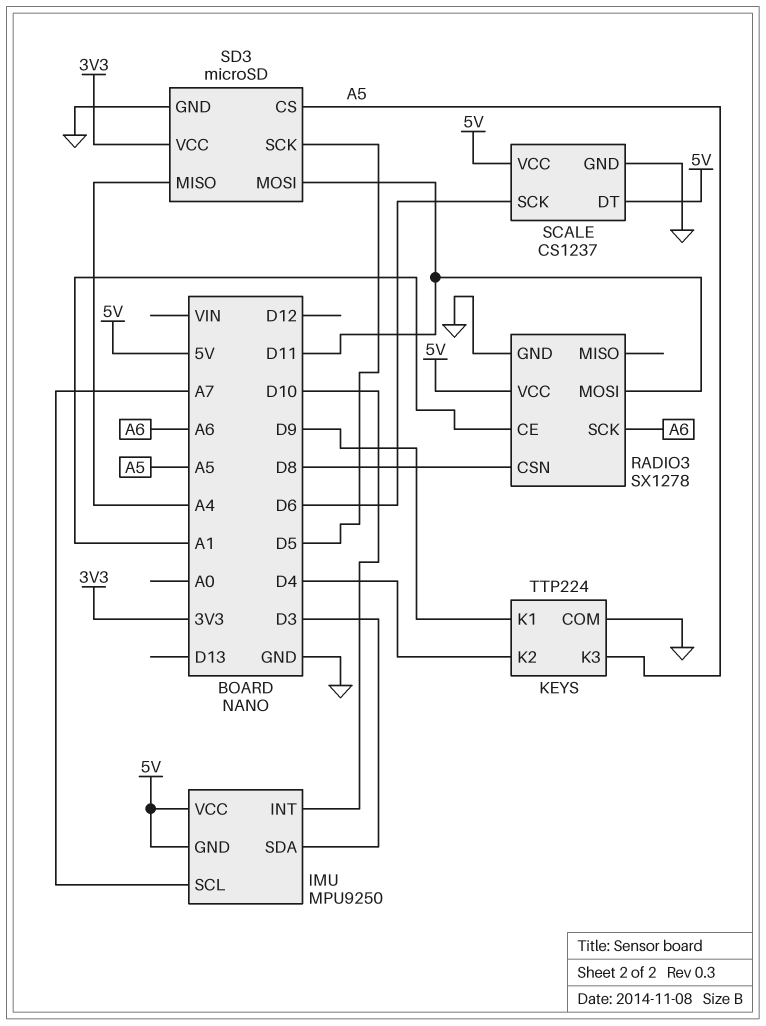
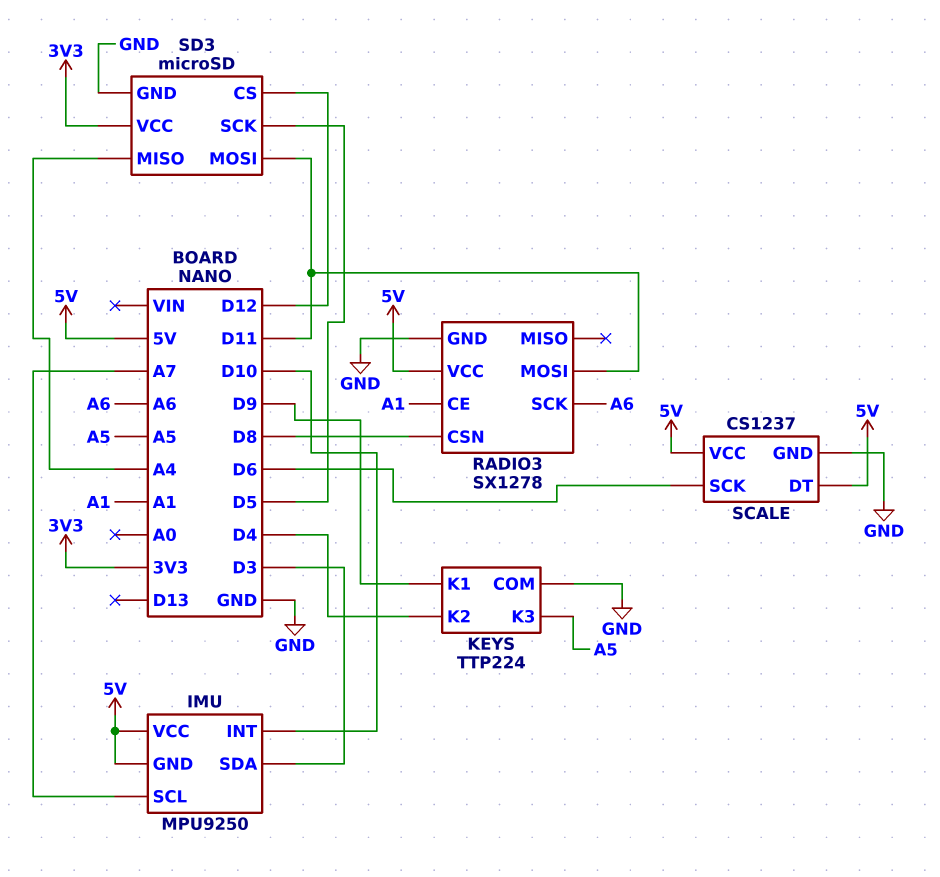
SD3 pin CS: A5 -> D12

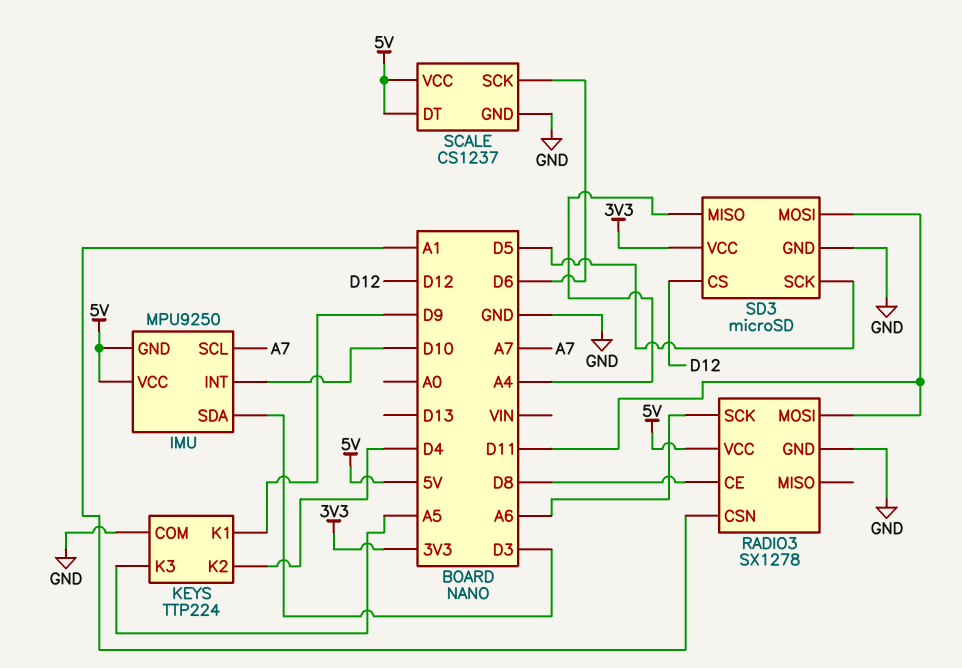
RADIO3 pin CE: A1 -> D8
RADIO3 pin CSN: D8 -> A1

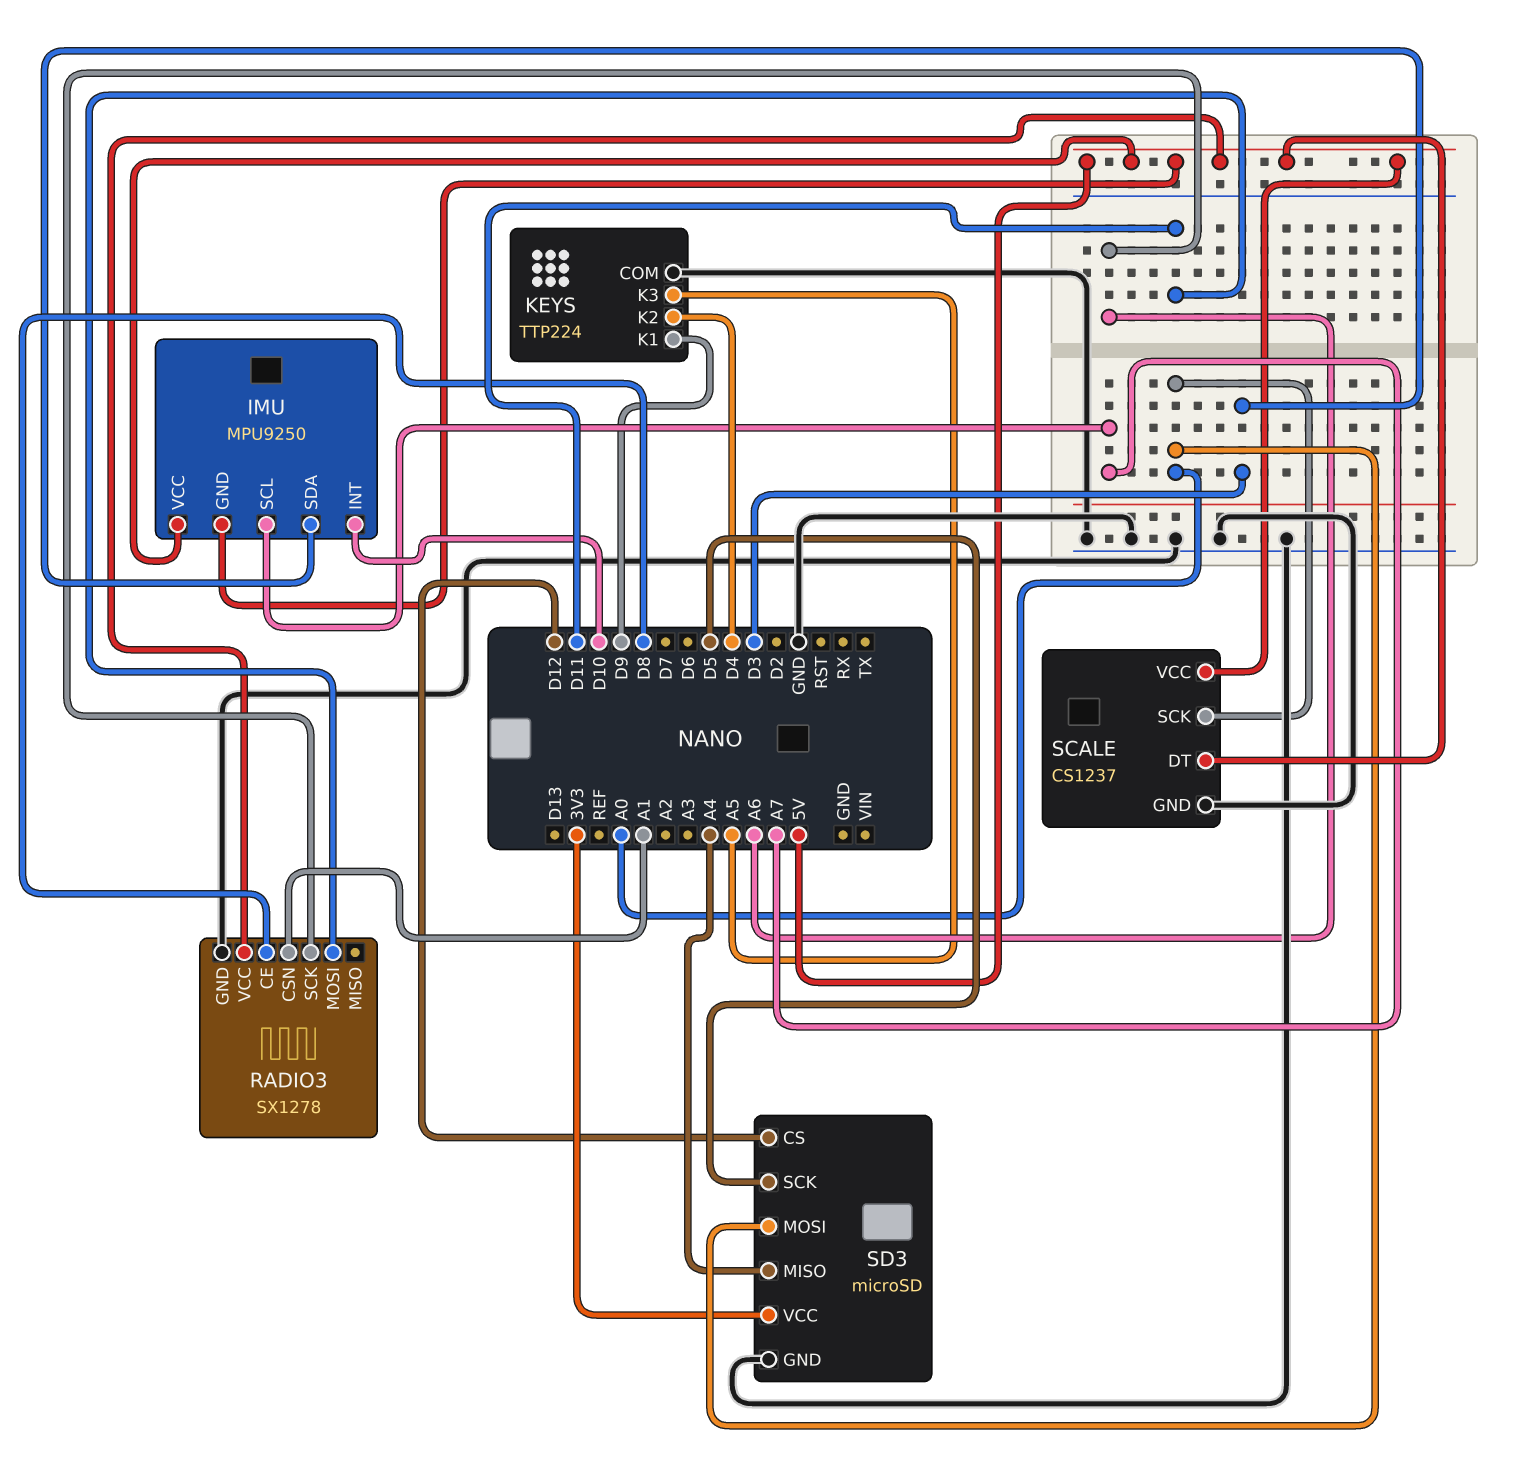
SCALE pin SCK: D6 -> A0
SD3 pin MOSI: D11 -> A0

